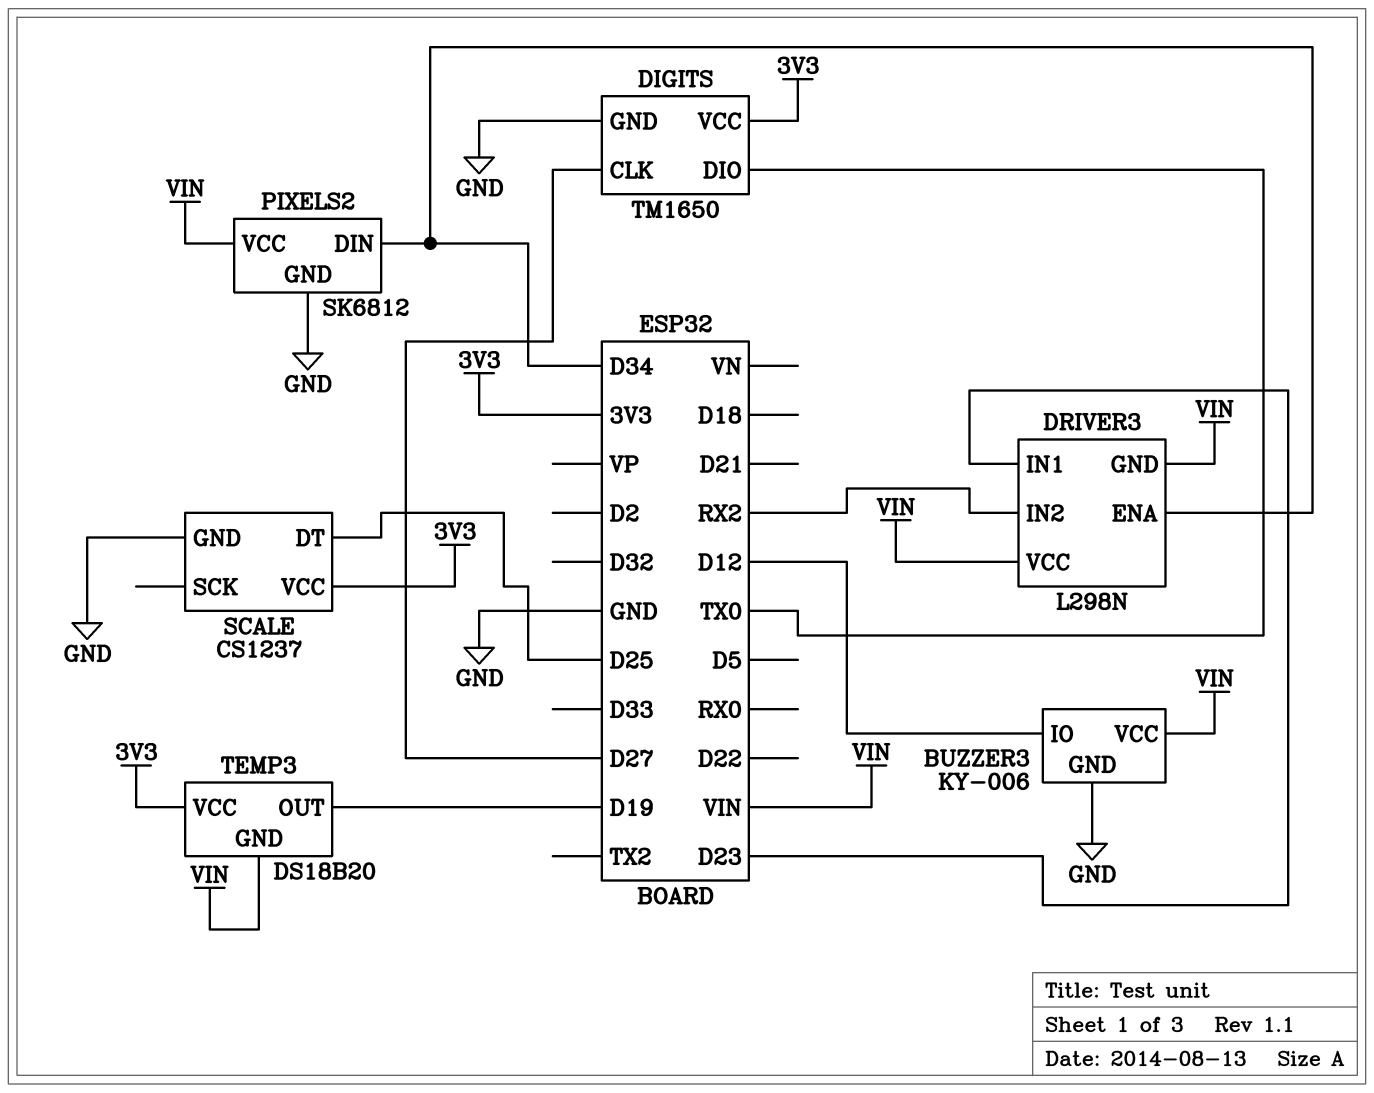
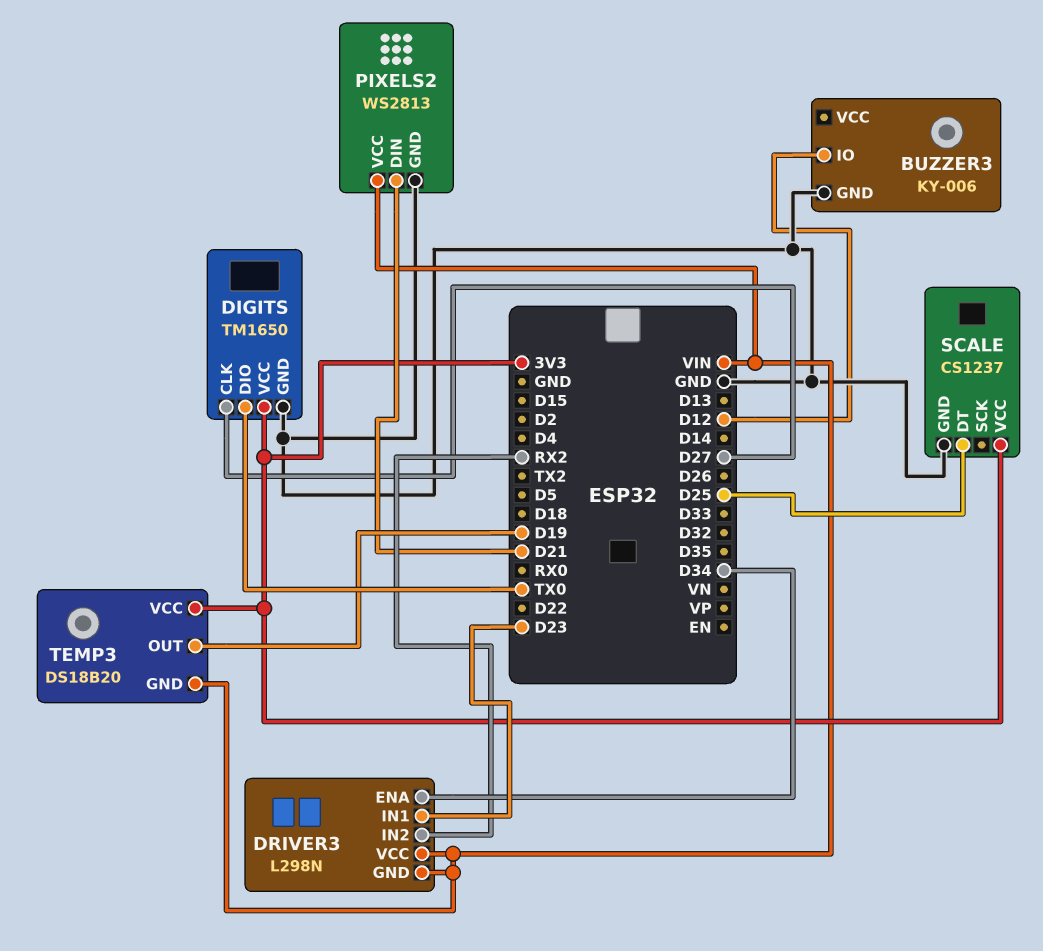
BUZZER3 pin VCC: VIN -> none
PIXELS2: SK6812 -> WS2813
PIXELS2 pin DIN: D34 -> D21

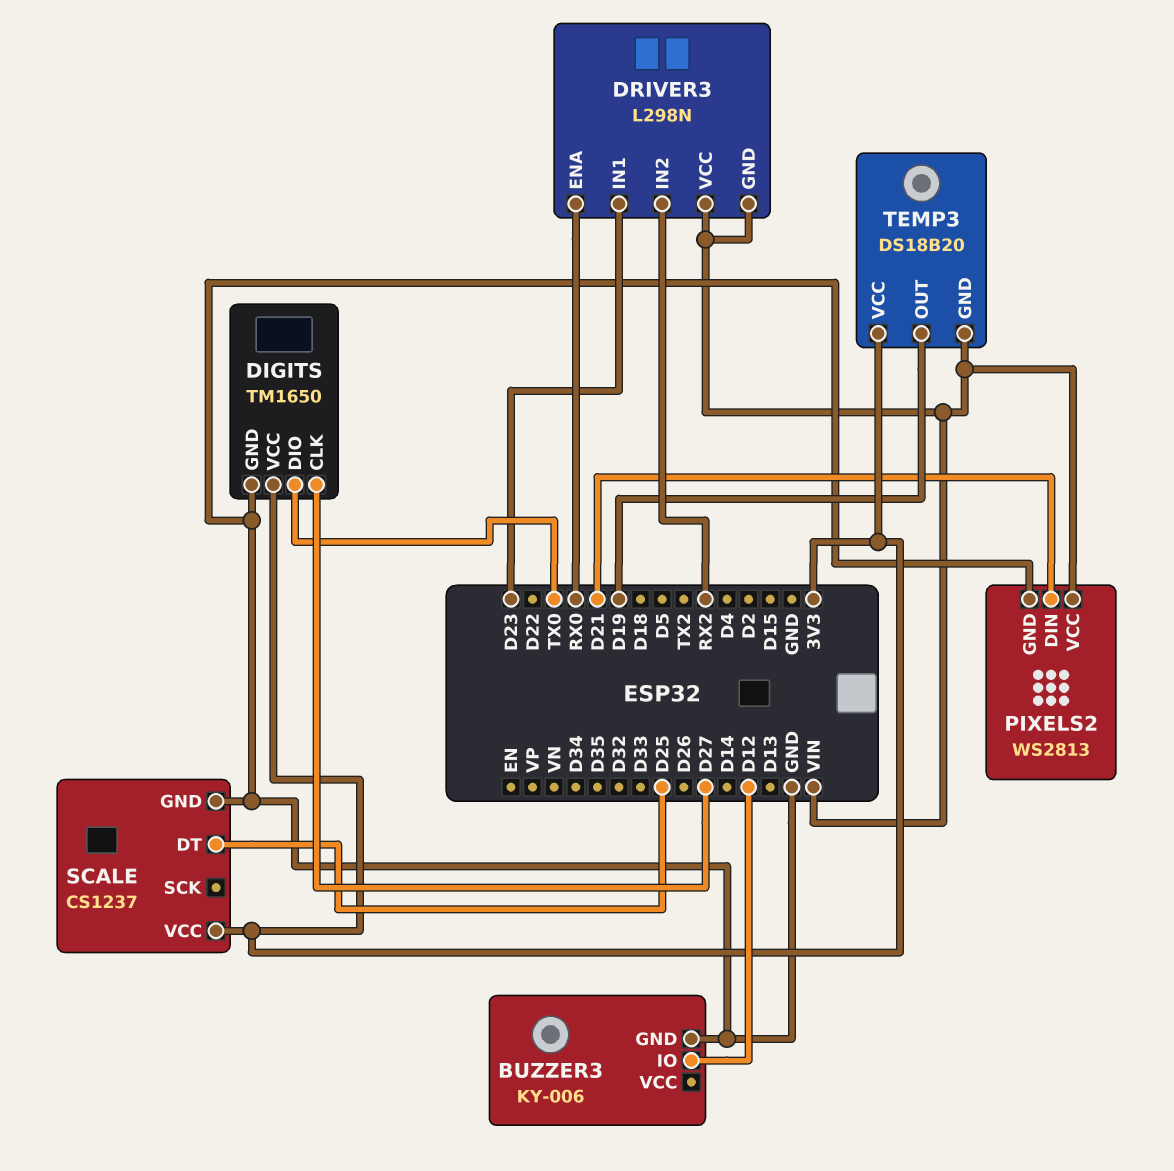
DRIVER3 pin ENA: D34 -> RX0

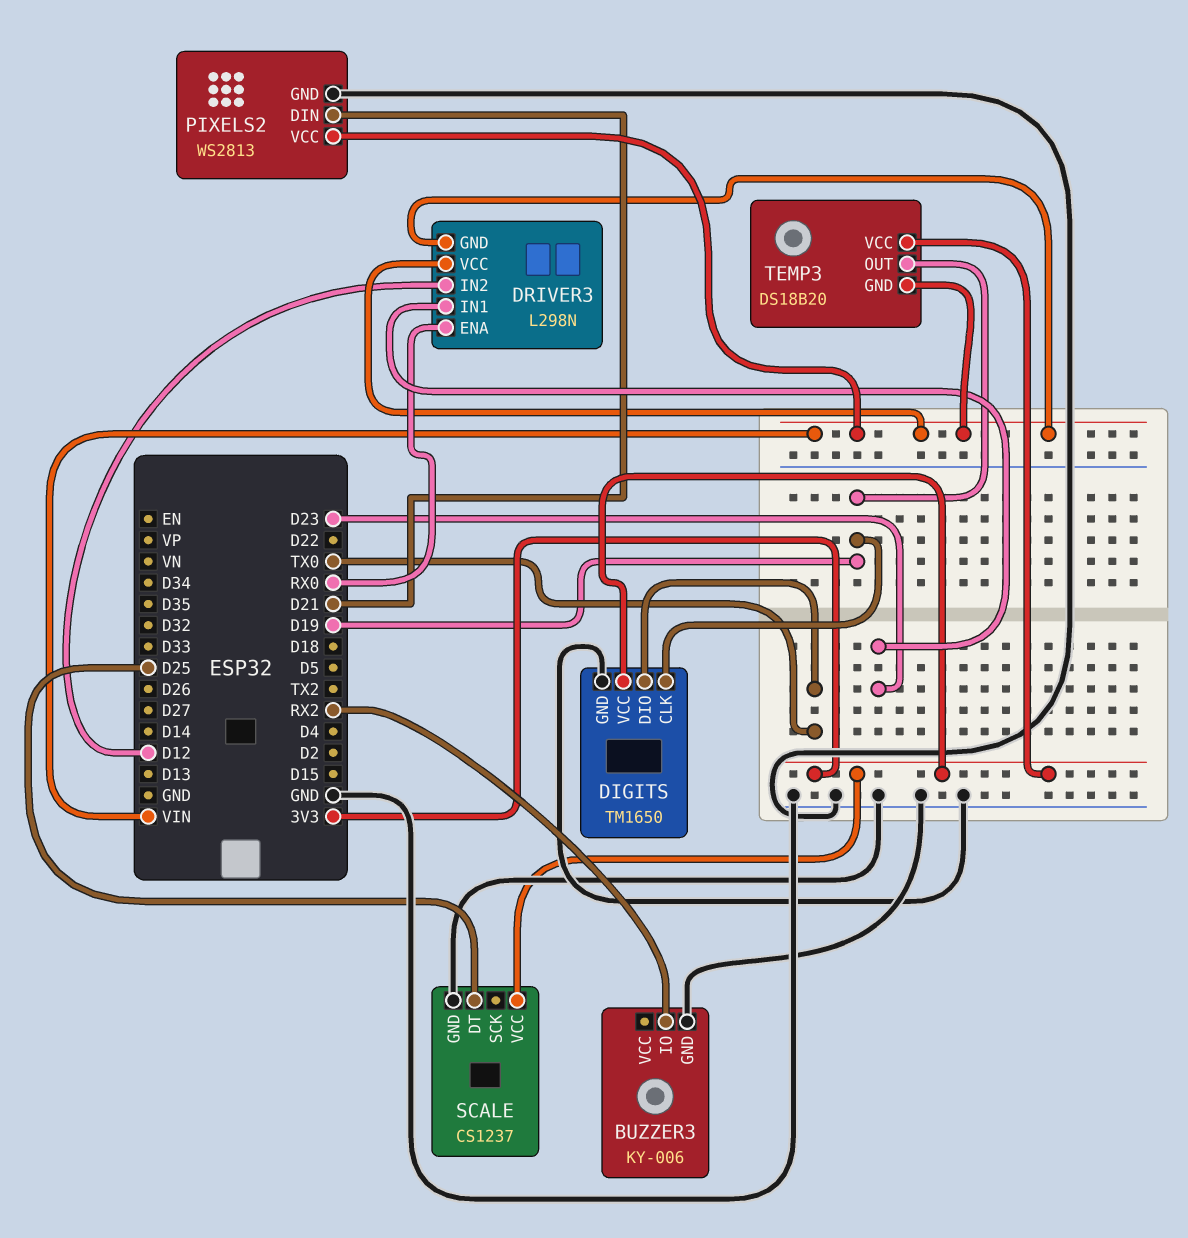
BUZZER3 pin IO: D12 -> RX2
DIGITS pin CLK: D27 -> D19
DRIVER3 pin IN2: RX2 -> D12

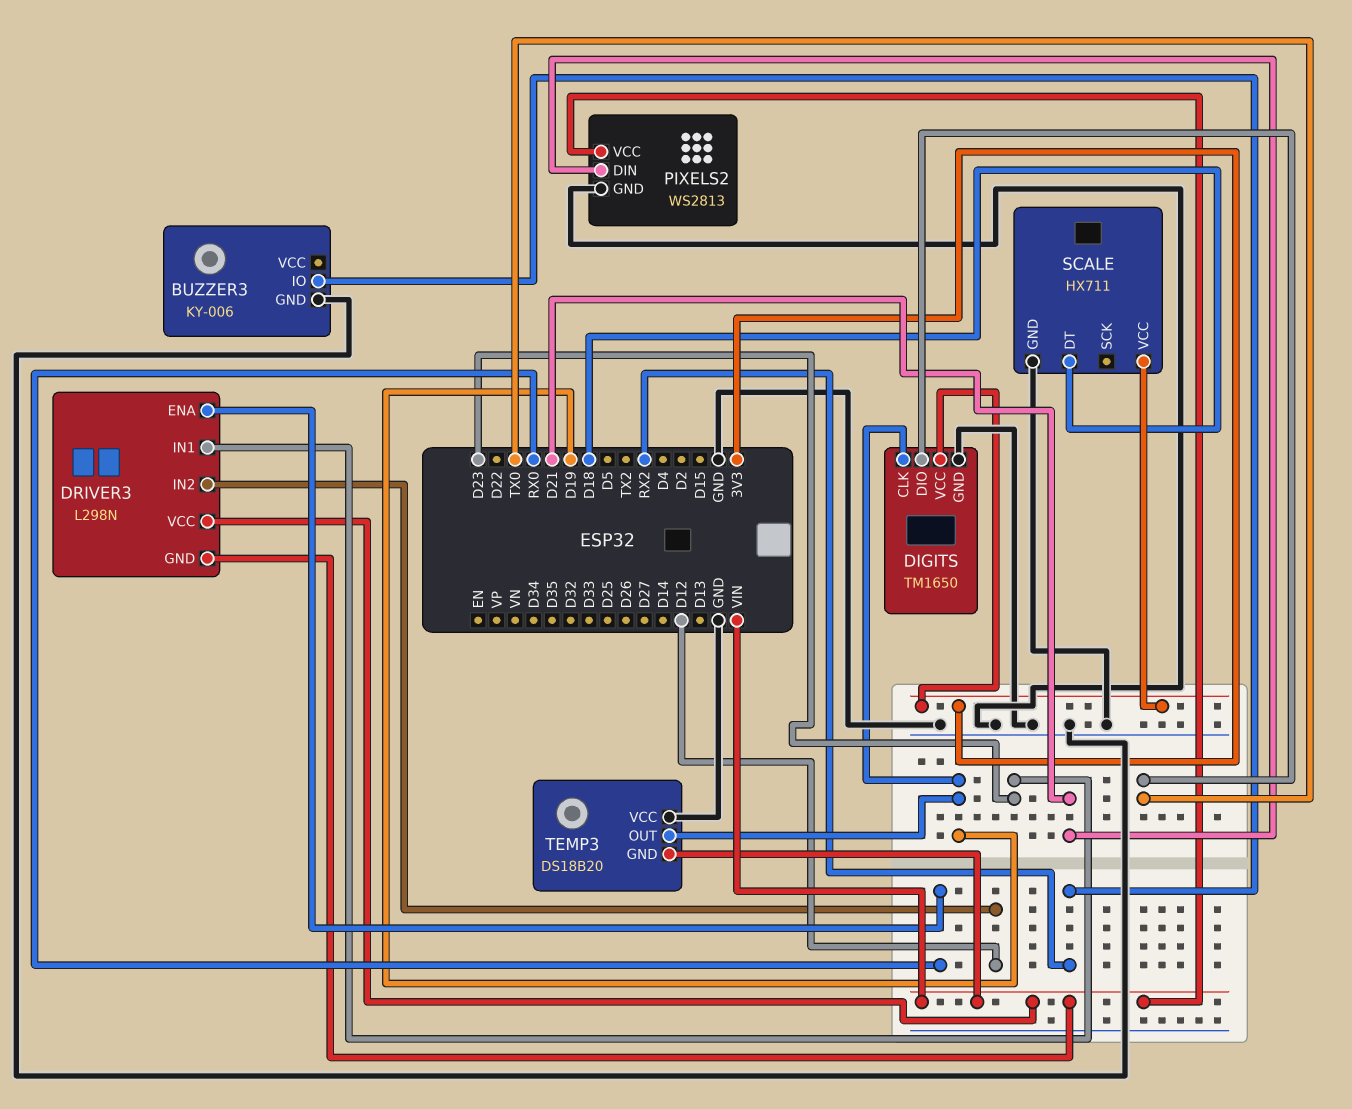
SCALE: CS1237 -> HX711
SCALE pin DT: D25 -> D18
TEMP3 pin VCC: 3V3 -> GND

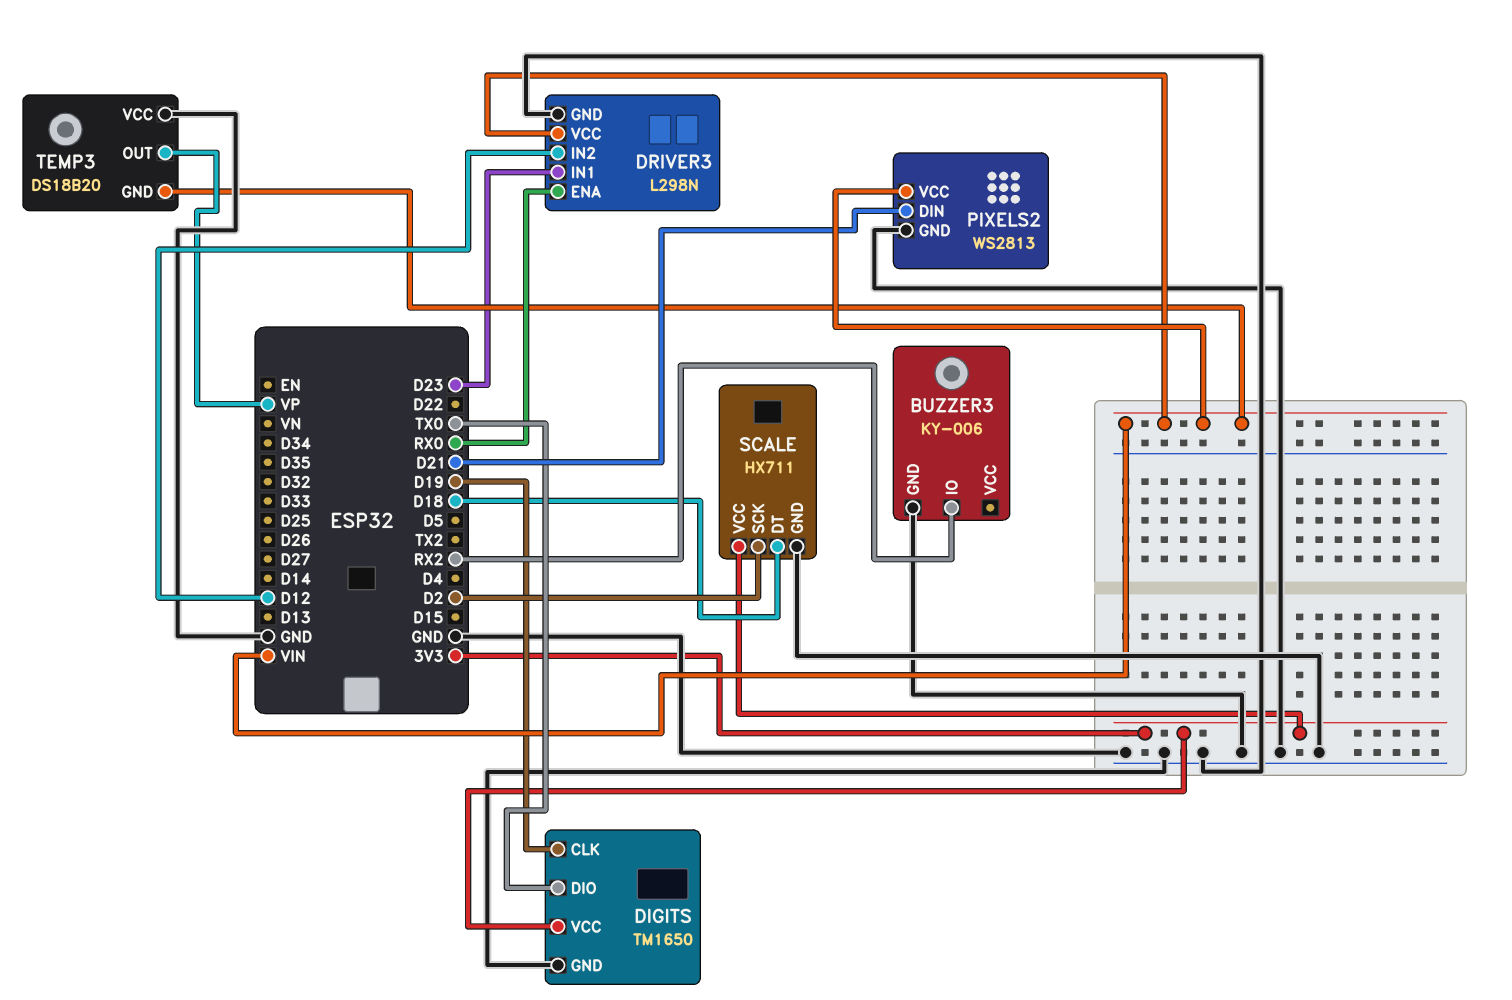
DRIVER3 pin GND: VIN -> GND
SCALE pin SCK: none -> D2
TEMP3 pin OUT: D19 -> VP

